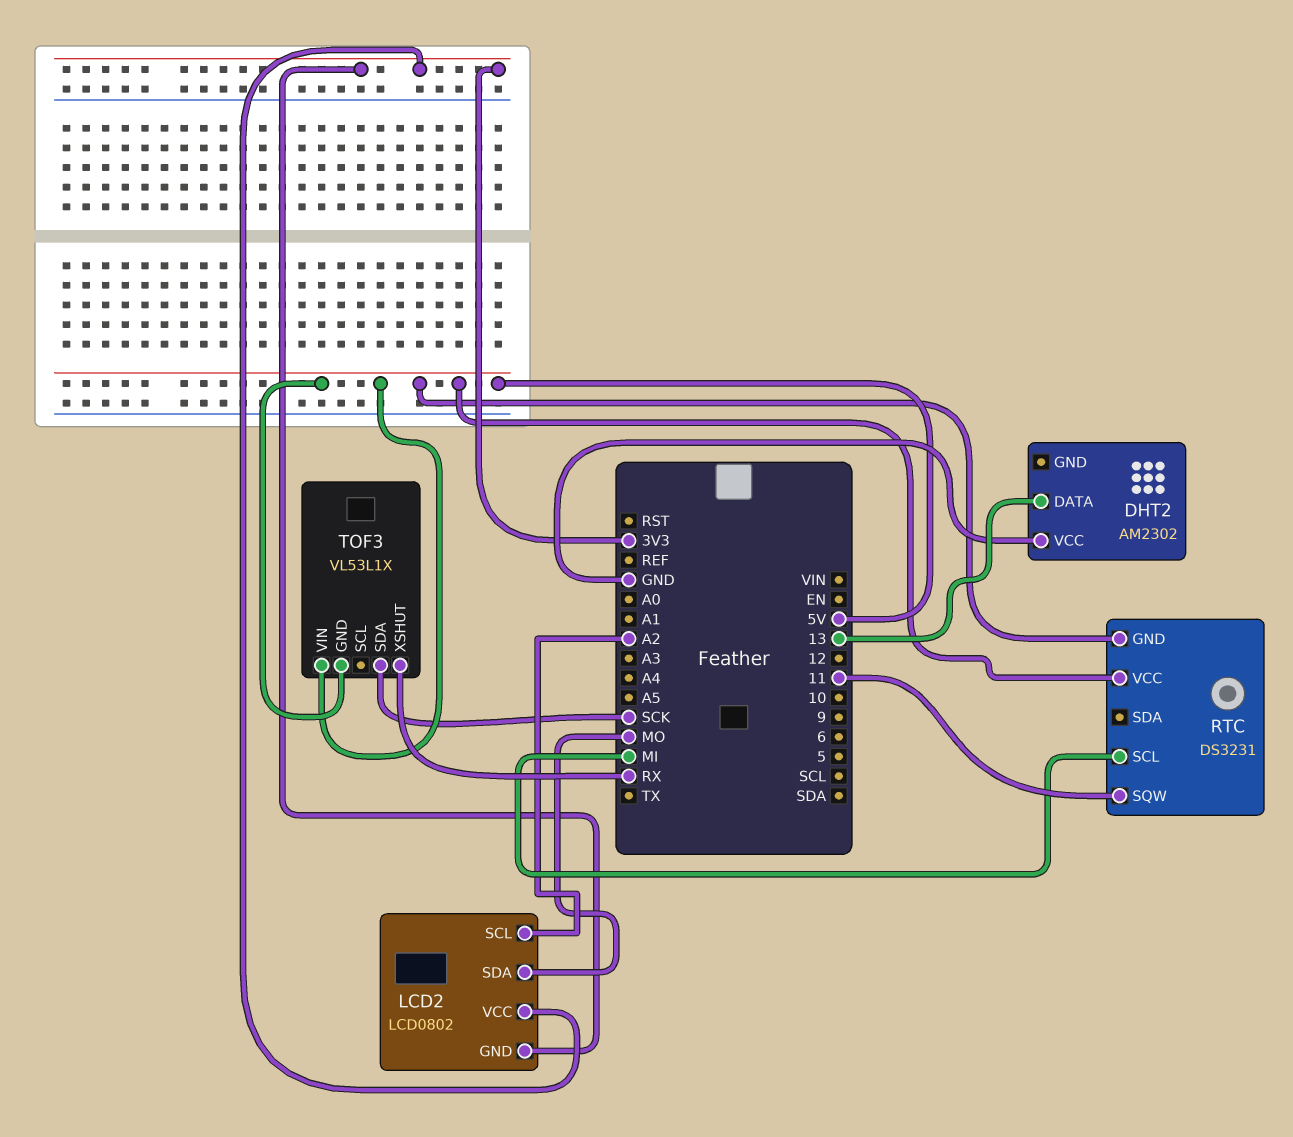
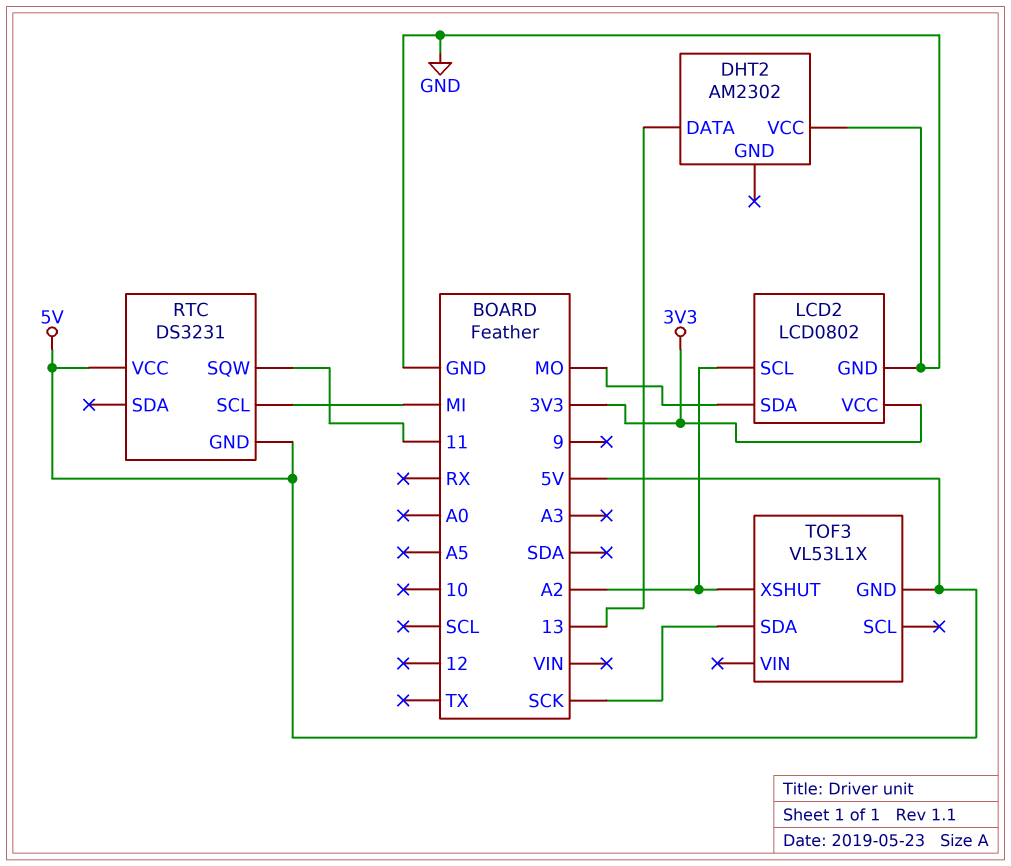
LCD2 pin GND: 3V3 -> GND
TOF3 pin VIN: 5V -> none
TOF3 pin XSHUT: RX -> A2

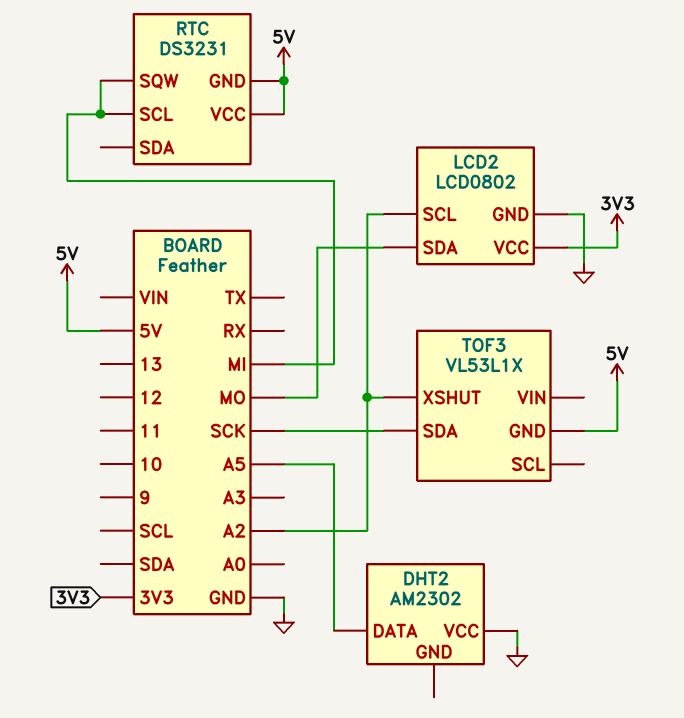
DHT2 pin DATA: 13 -> A5
RTC pin SQW: 11 -> MI

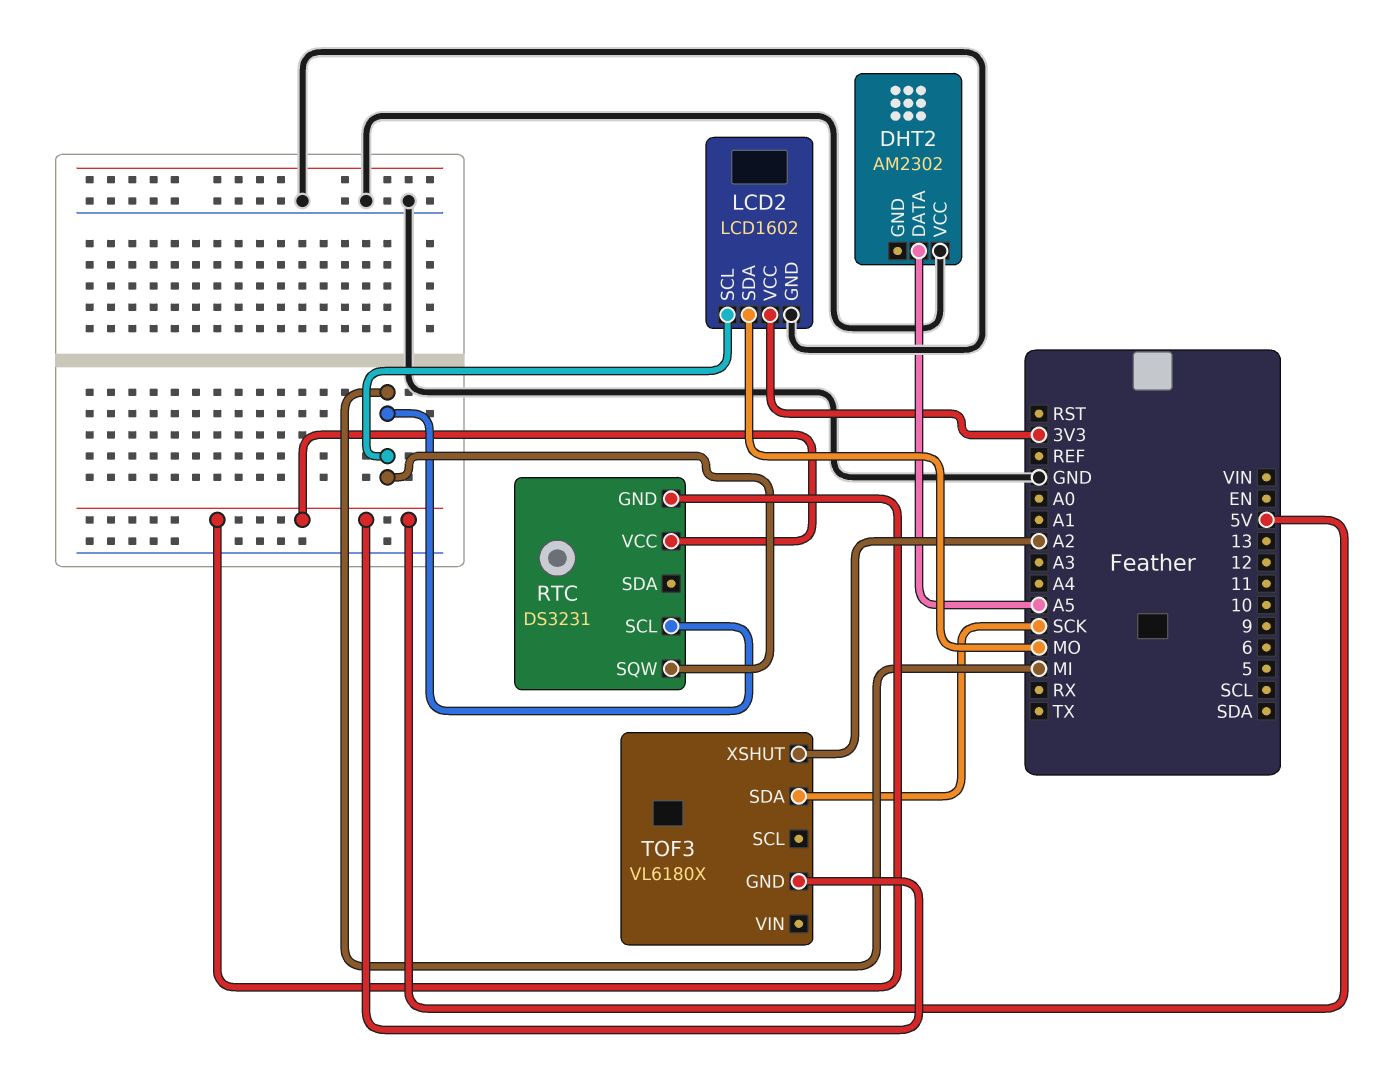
LCD2: LCD0802 -> LCD1602
LCD2 pin SCL: A2 -> MI
TOF3: VL53L1X -> VL6180X

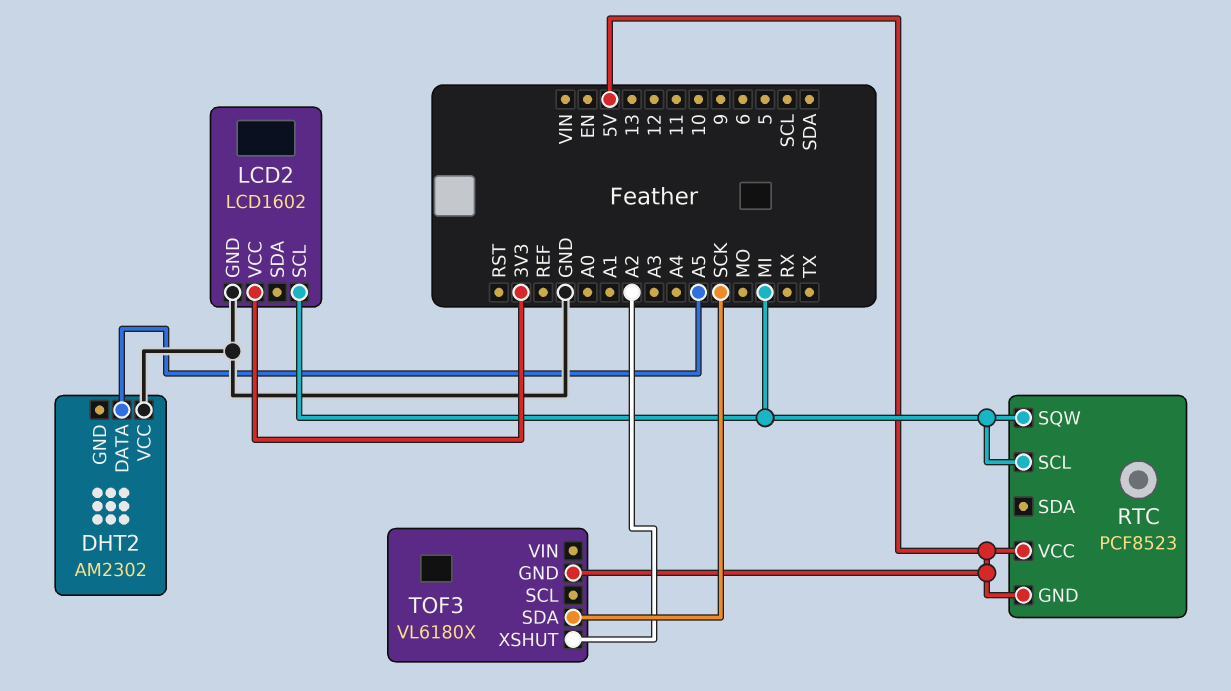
LCD2 pin SDA: MO -> none
RTC: DS3231 -> PCF8523

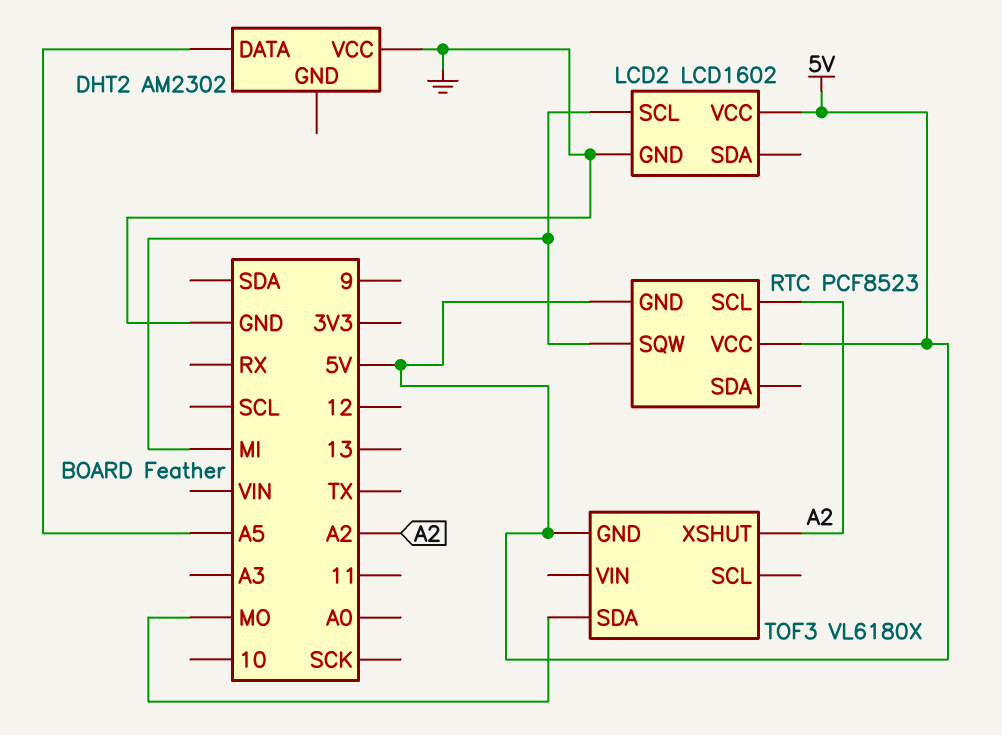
LCD2 pin VCC: 3V3 -> 5V
RTC pin SCL: MI -> A2
TOF3 pin SDA: SCK -> MO

